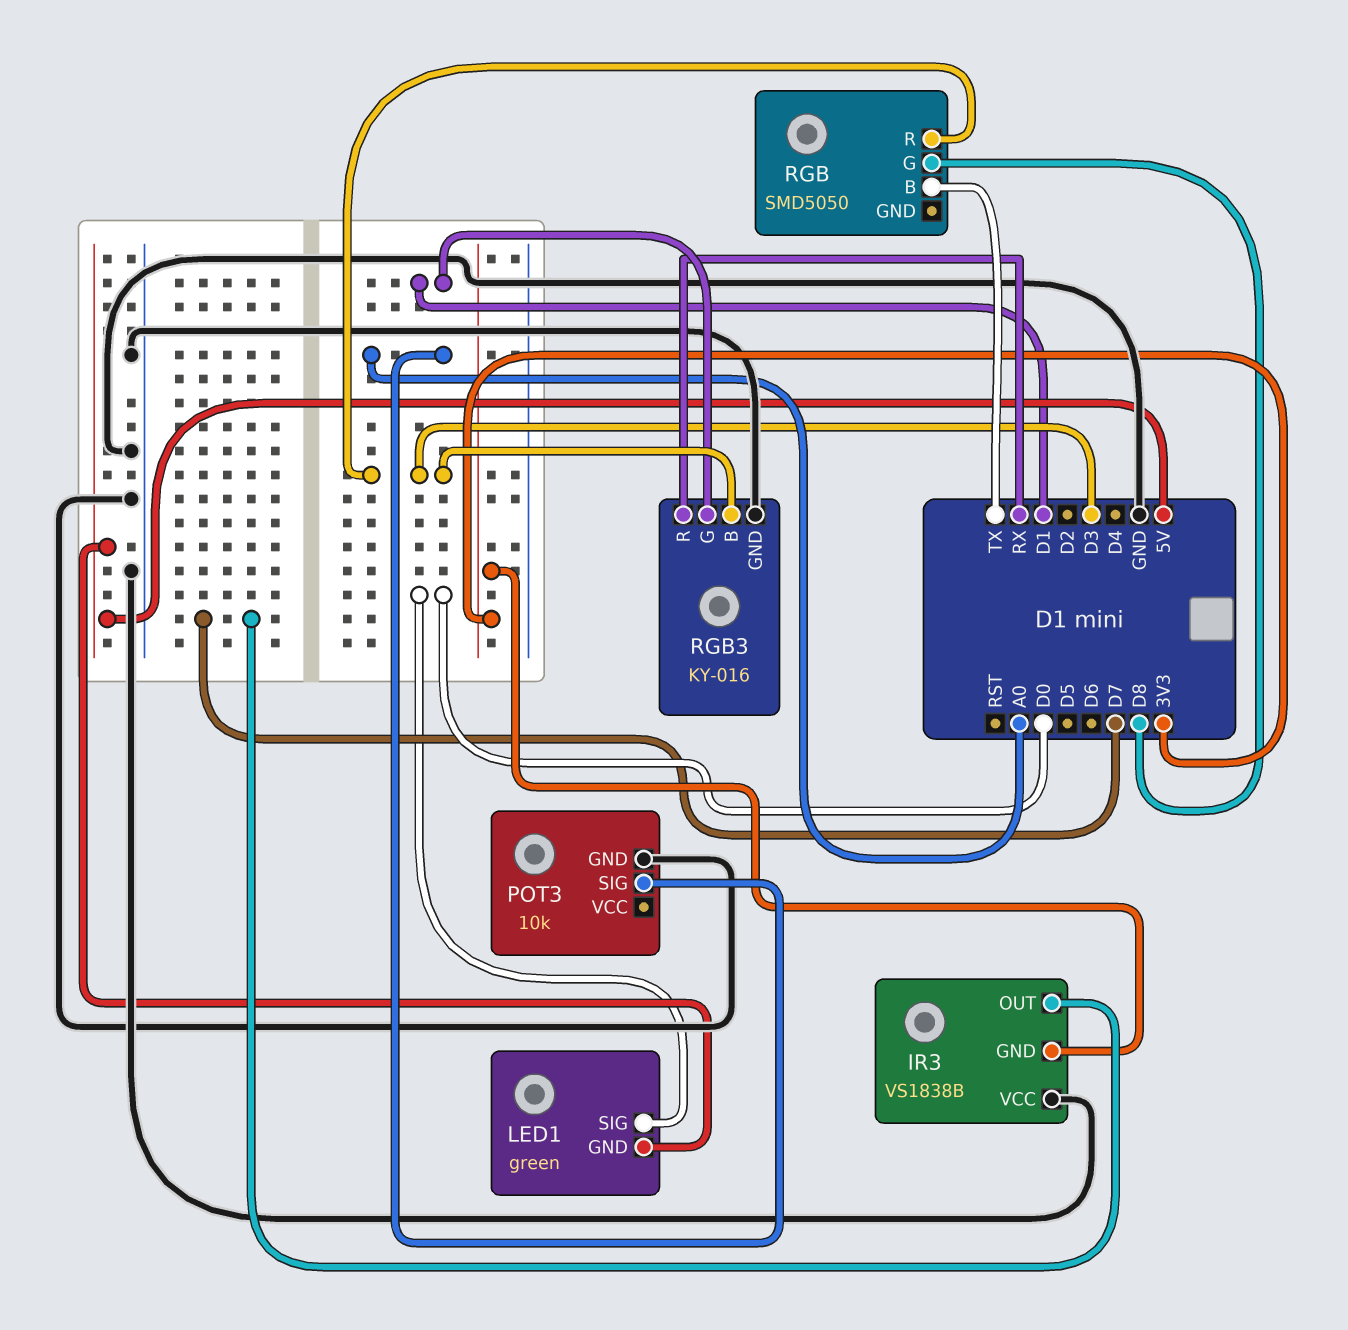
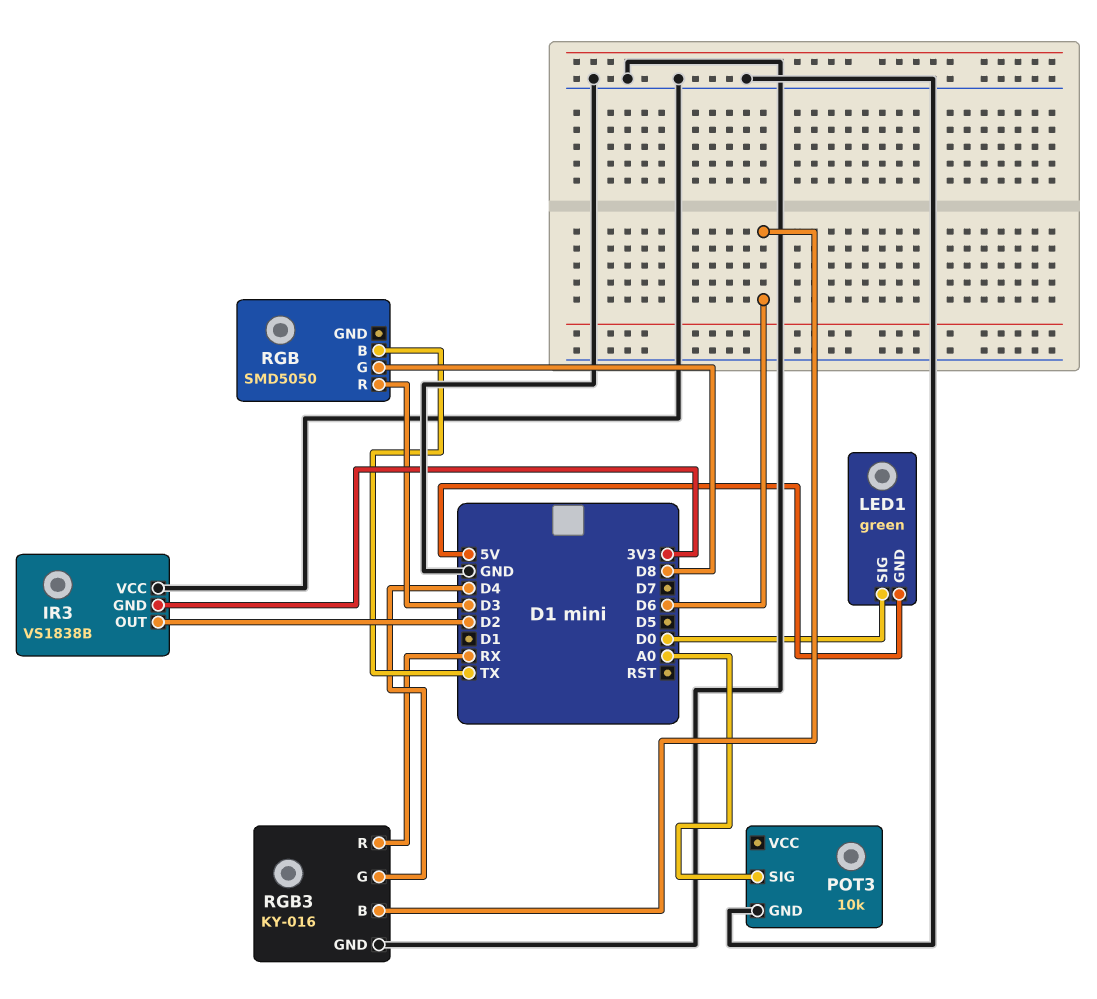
IR3 pin OUT: D7 -> D2
RGB3 pin B: D3 -> D6
RGB3 pin G: D1 -> D4

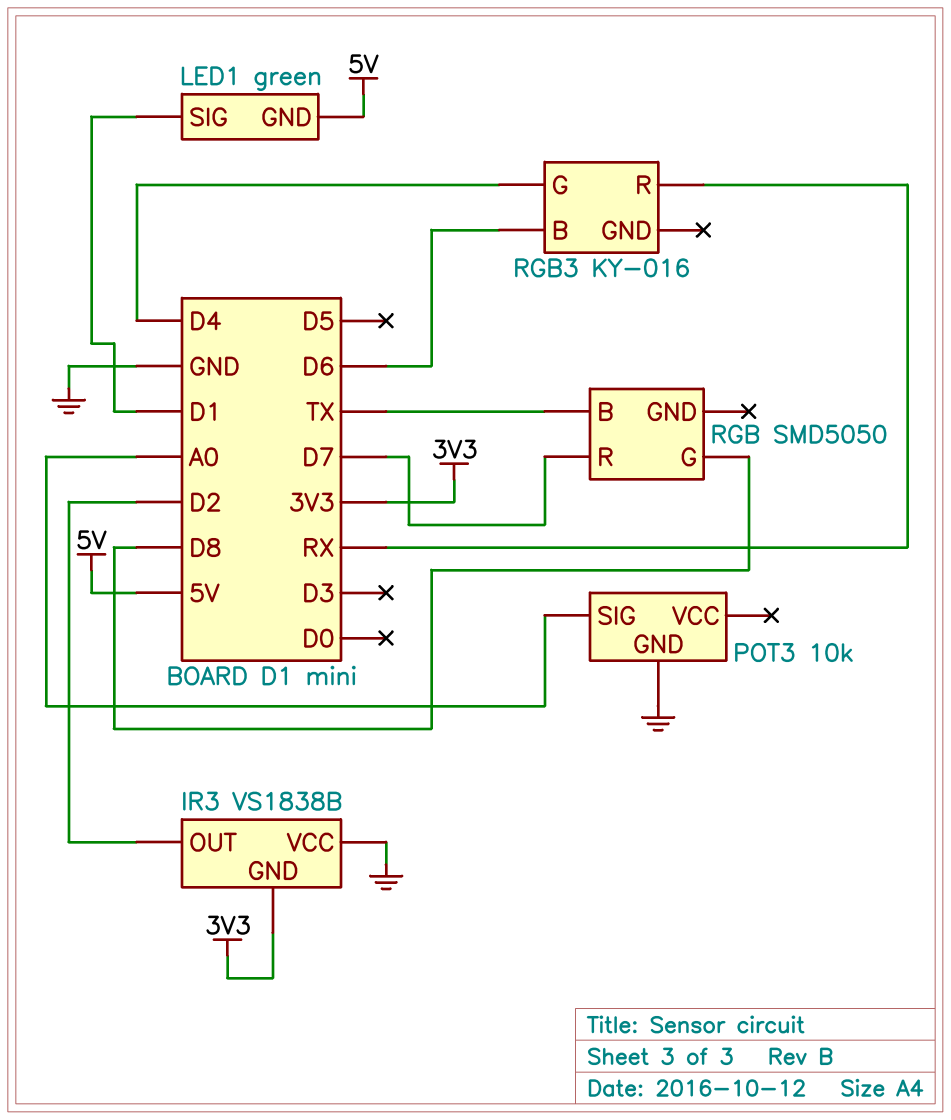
LED1 pin SIG: D0 -> D1
RGB pin R: D3 -> D7
RGB3 pin GND: GND -> none

